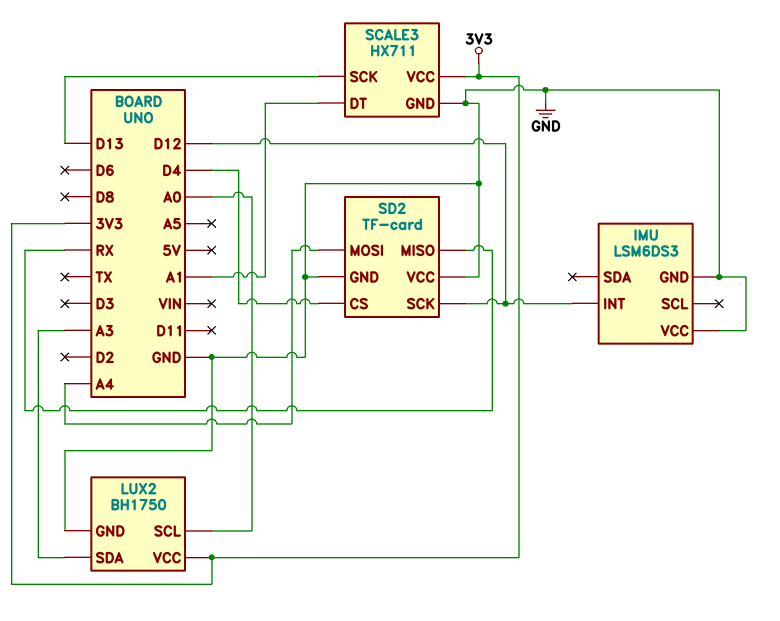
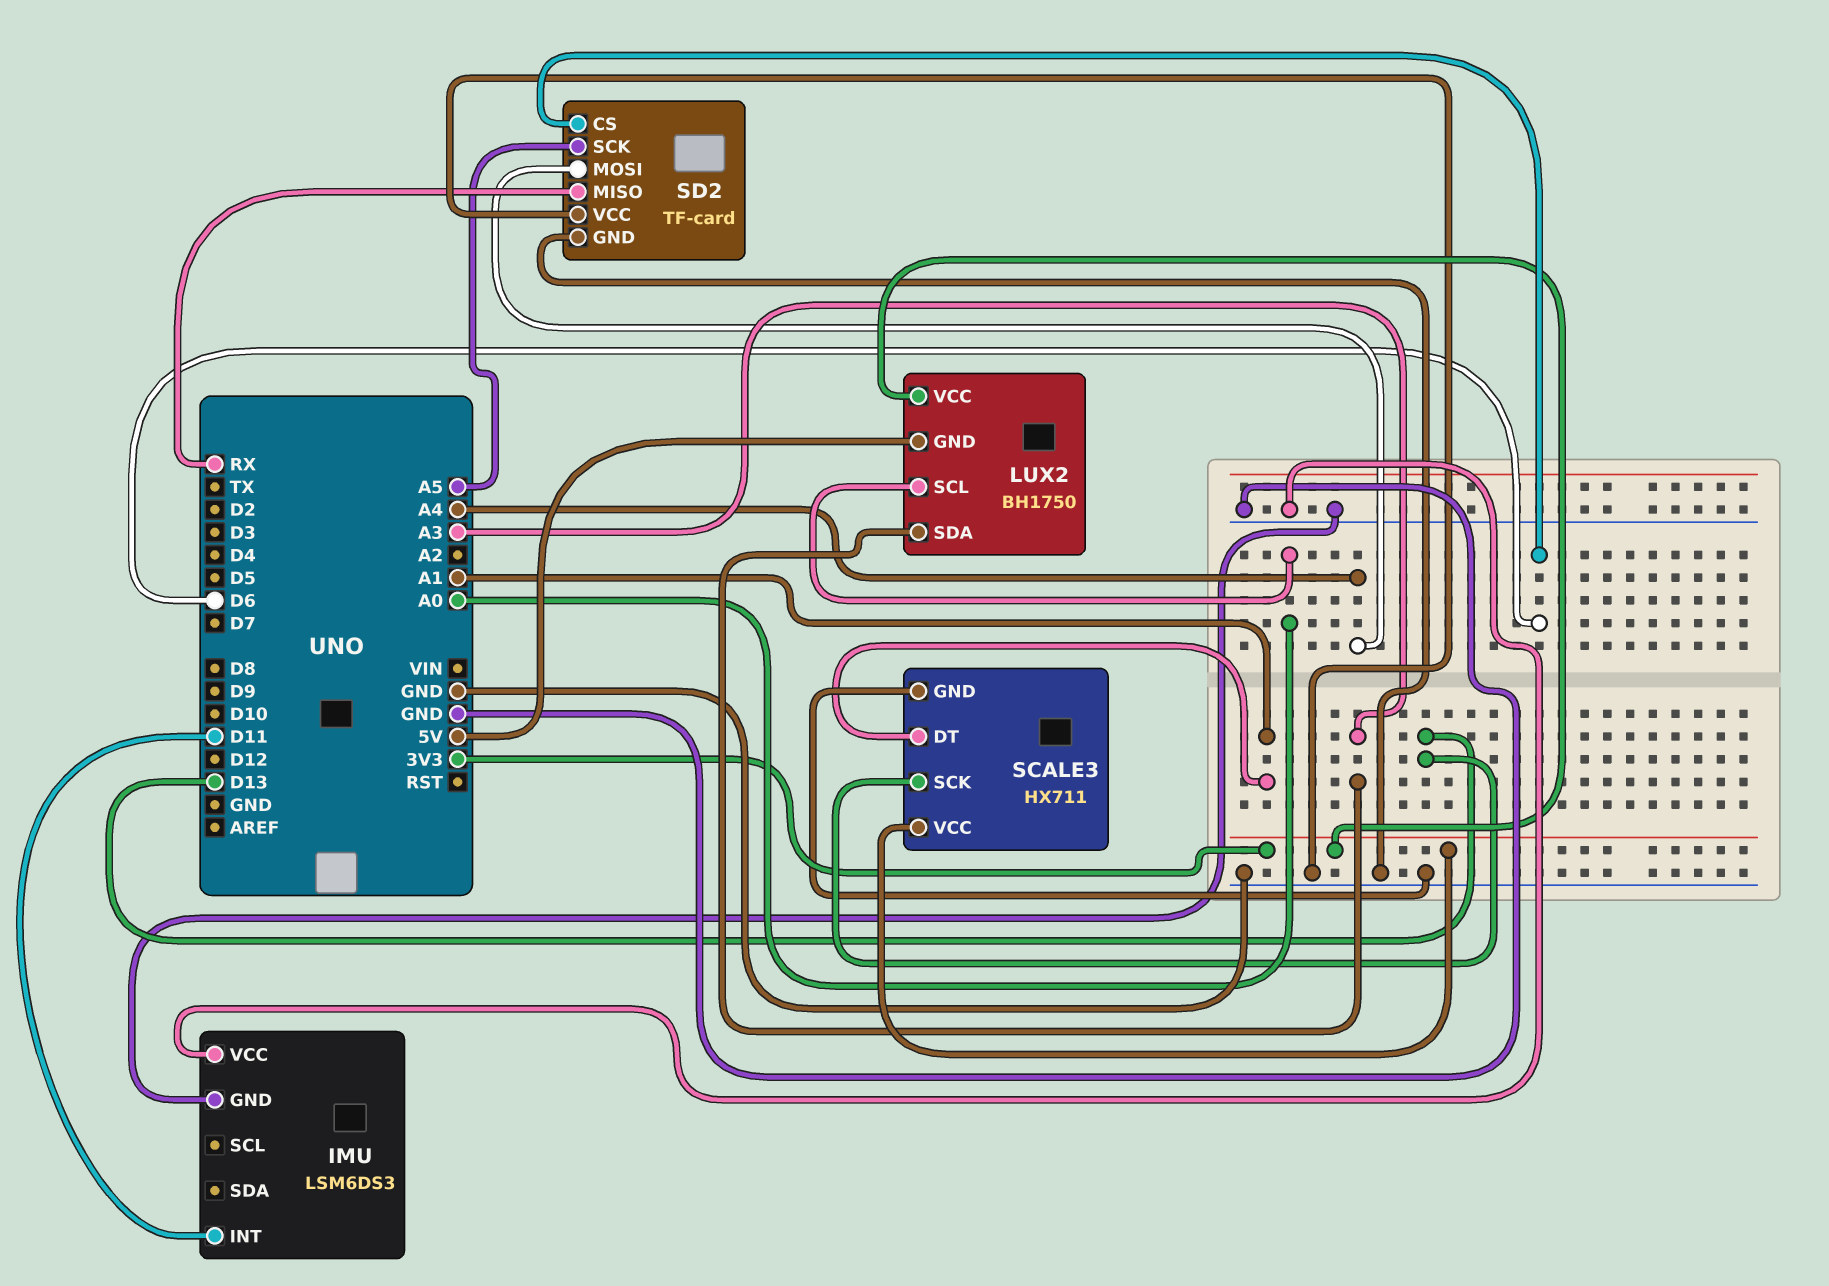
IMU pin INT: D12 -> D11
LUX2 pin GND: GND -> 5V
SD2 pin CS: D4 -> D6
SD2 pin SCK: D12 -> A5

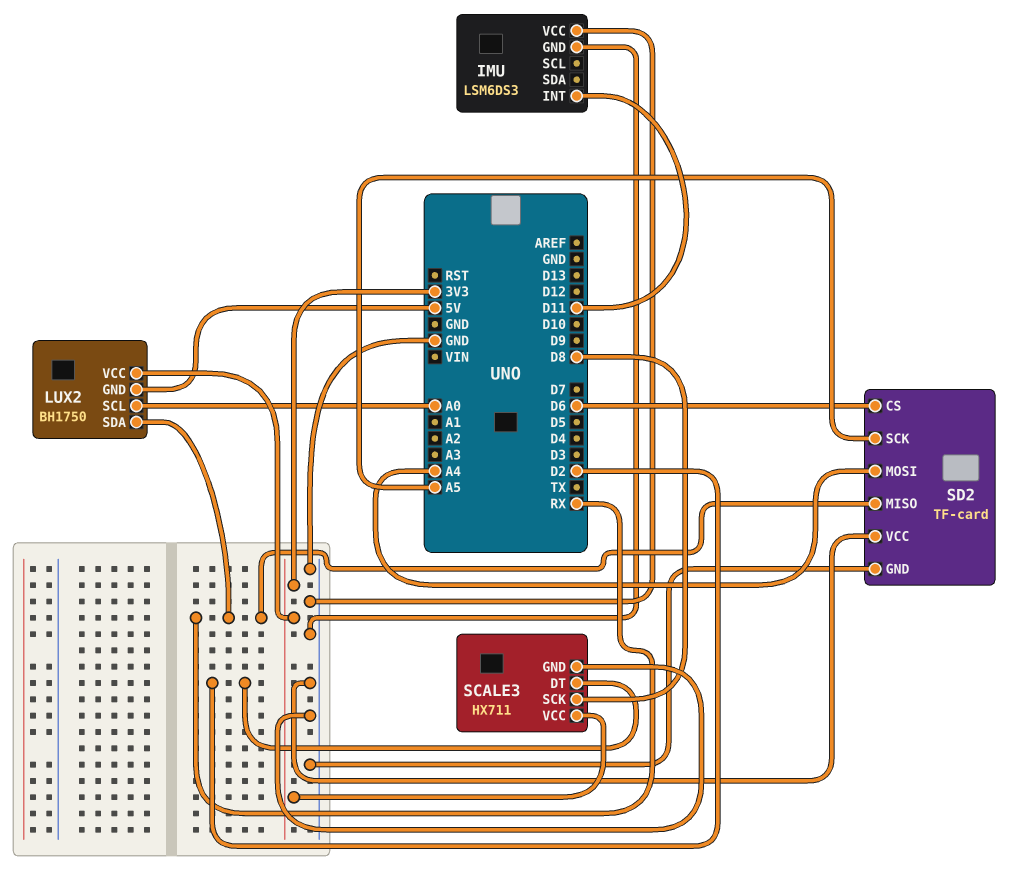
LUX2 pin SDA: A3 -> RX
SCALE3 pin DT: A1 -> D2
SCALE3 pin SCK: D13 -> D8

